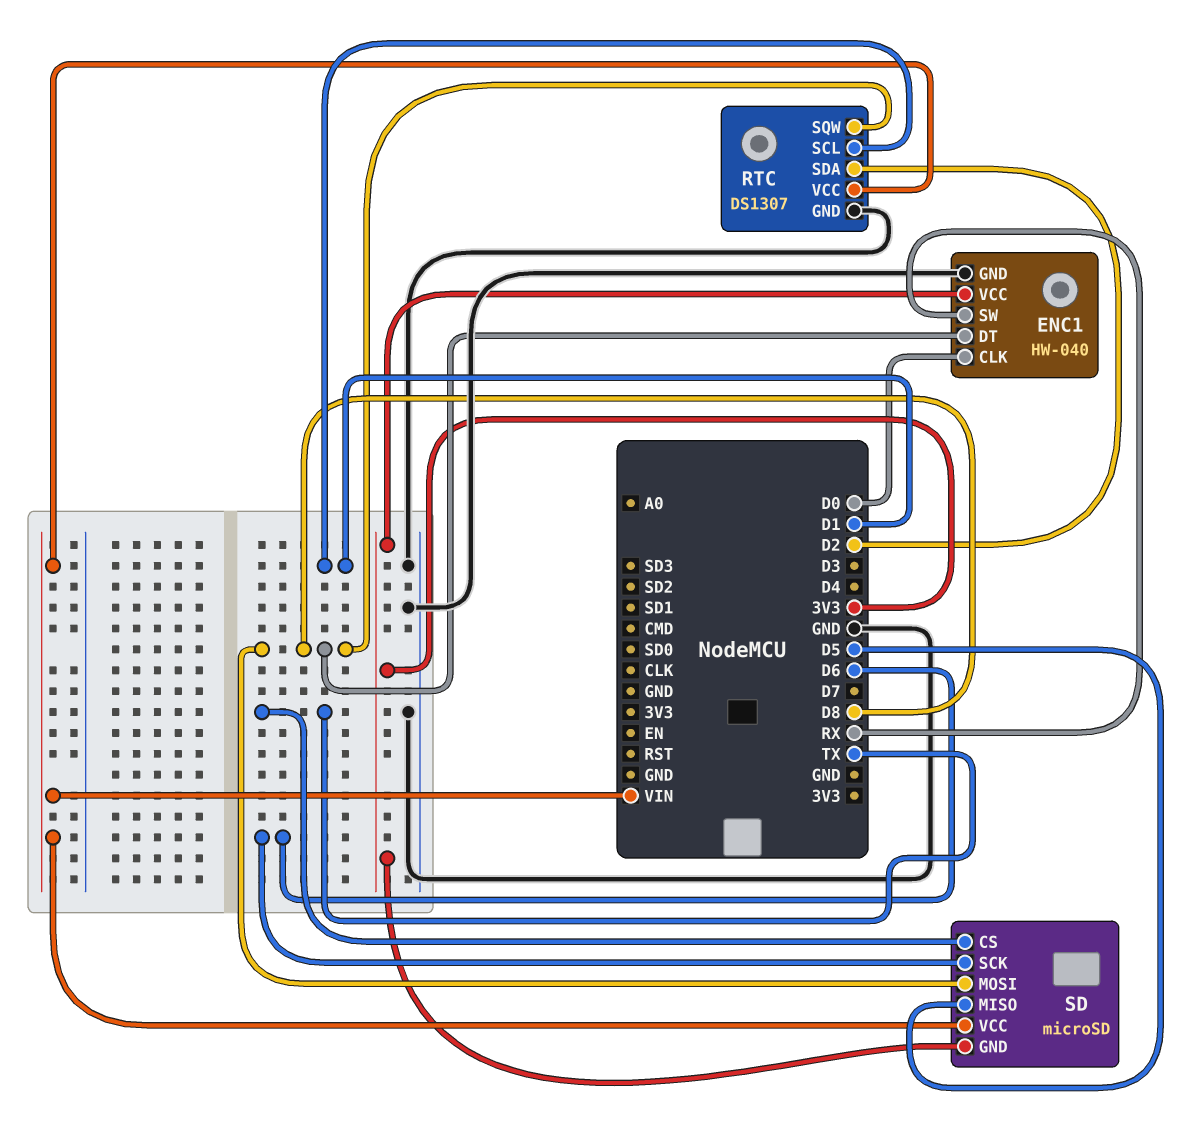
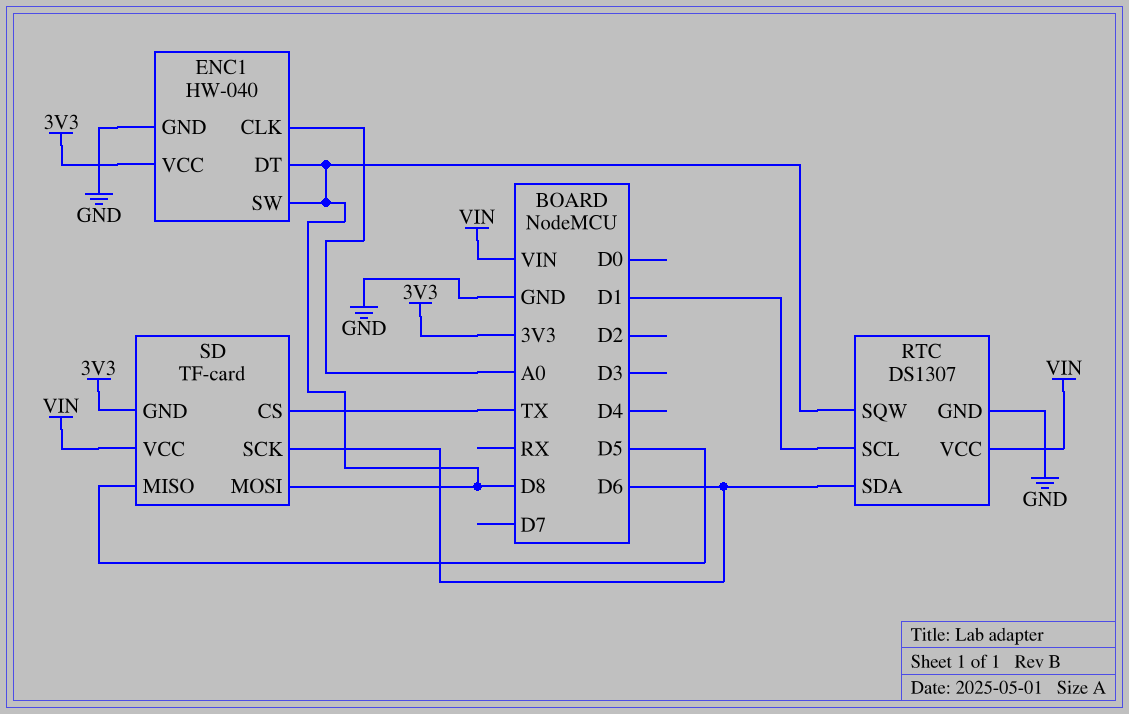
ENC1 pin CLK: D0 -> A0
ENC1 pin SW: RX -> D8
RTC pin SDA: D2 -> D6
SD: microSD -> TF-card

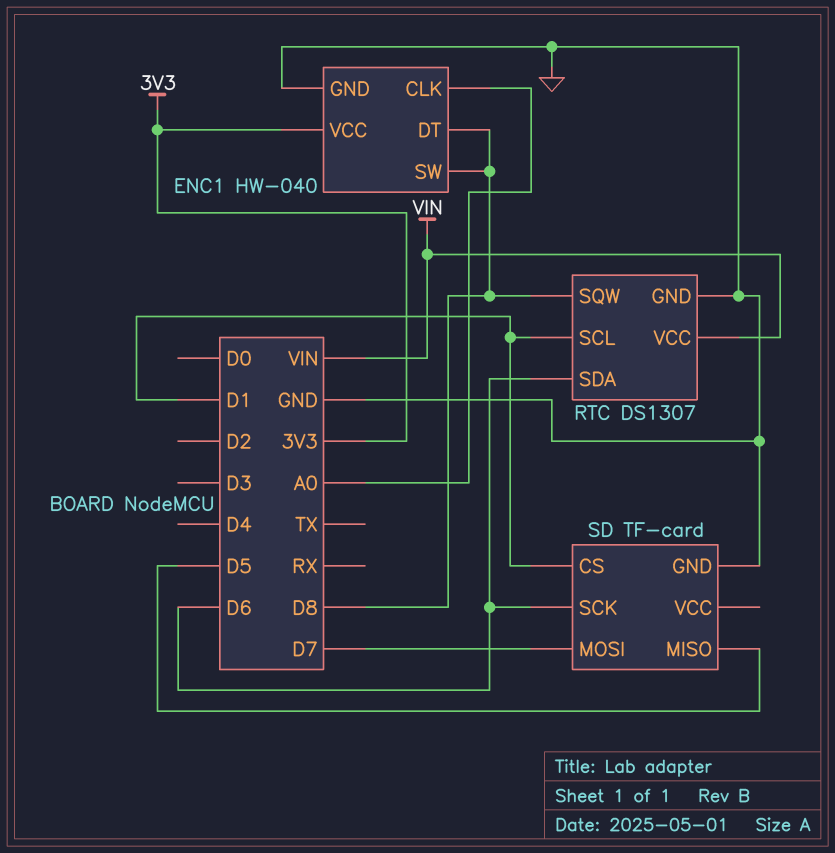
SD pin CS: TX -> D1
SD pin GND: 3V3 -> GND
SD pin MOSI: D8 -> D7
SD pin VCC: VIN -> none

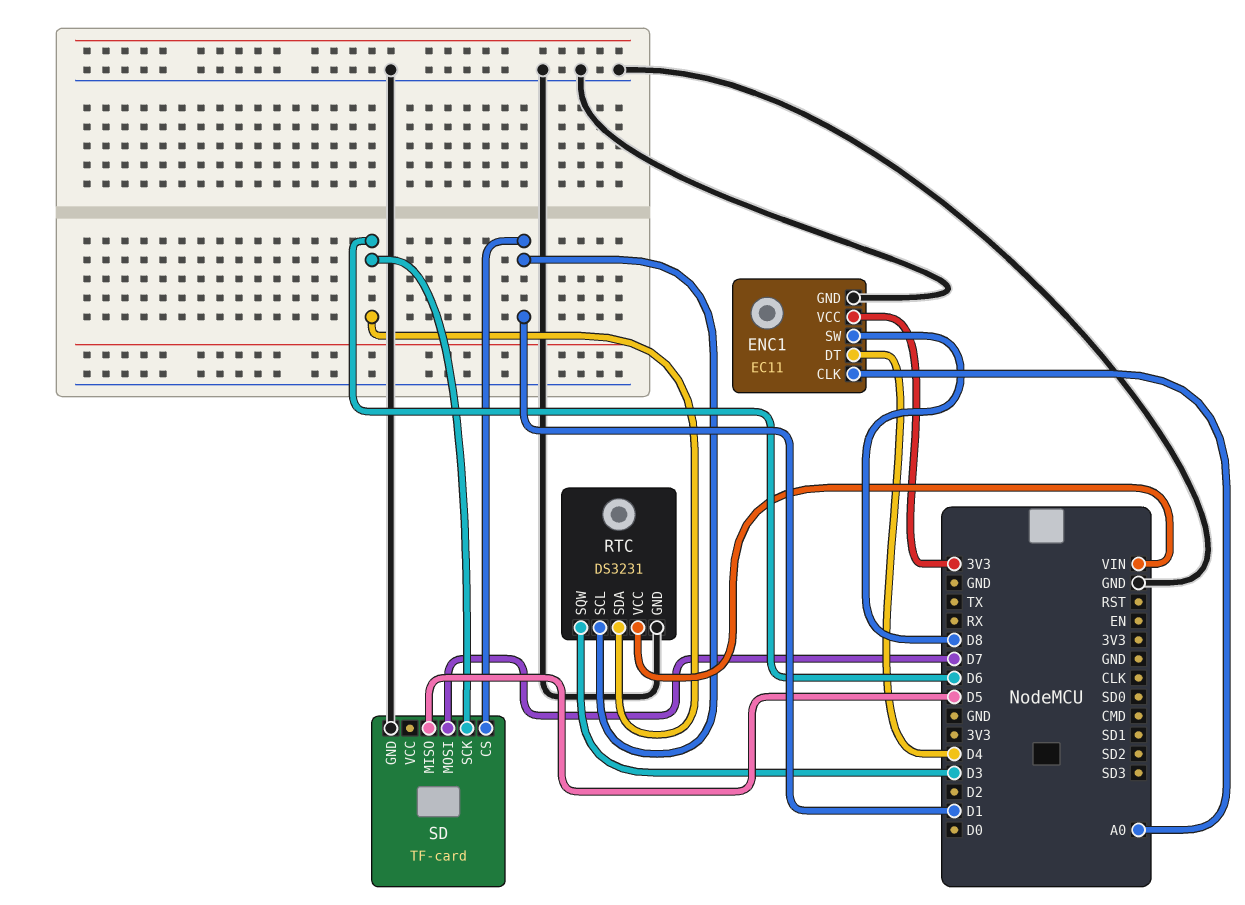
ENC1: HW-040 -> EC11
ENC1 pin DT: D8 -> D4
RTC: DS1307 -> DS3231
RTC pin SQW: D8 -> D3

